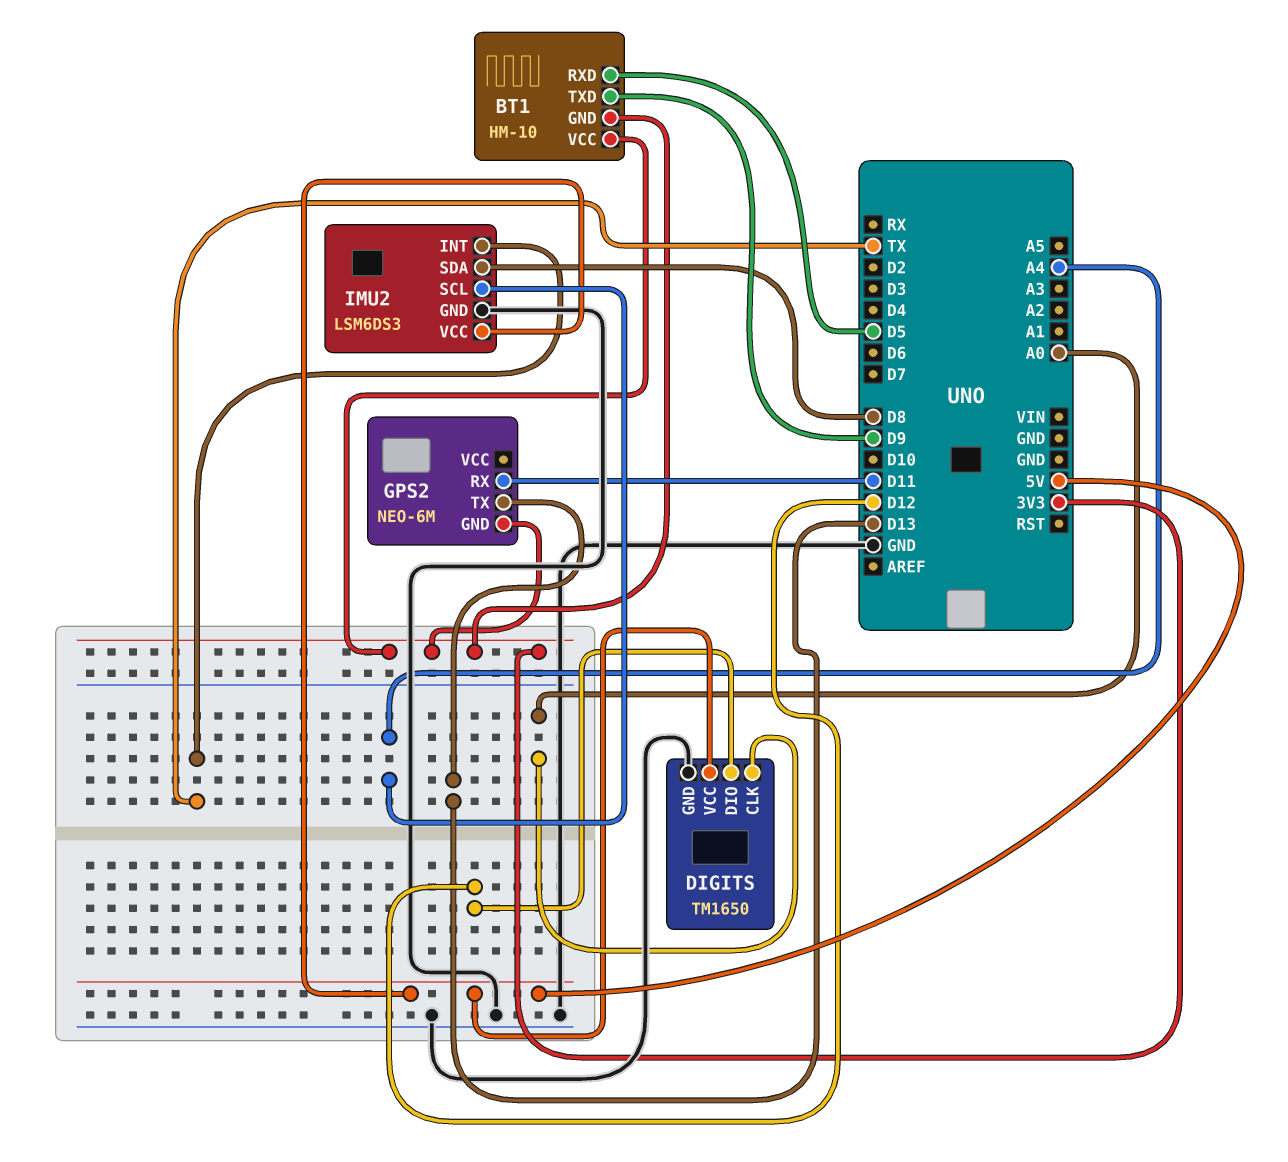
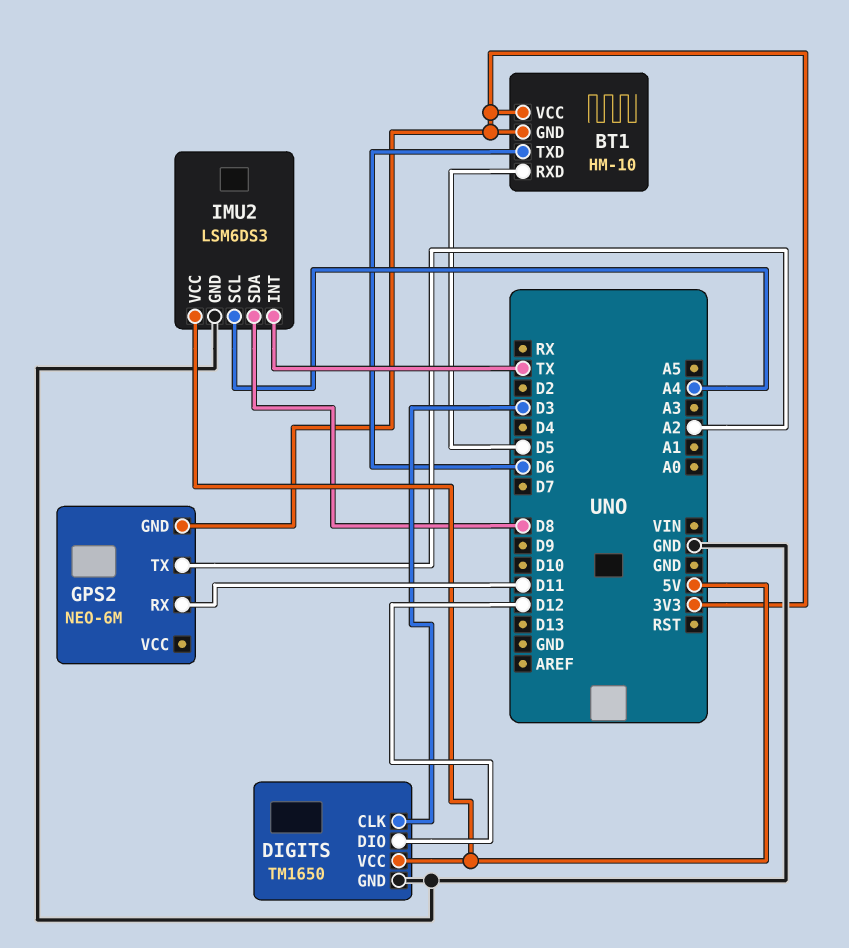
BT1 pin TXD: D9 -> D6
DIGITS pin CLK: A0 -> D3
GPS2 pin TX: D13 -> A2

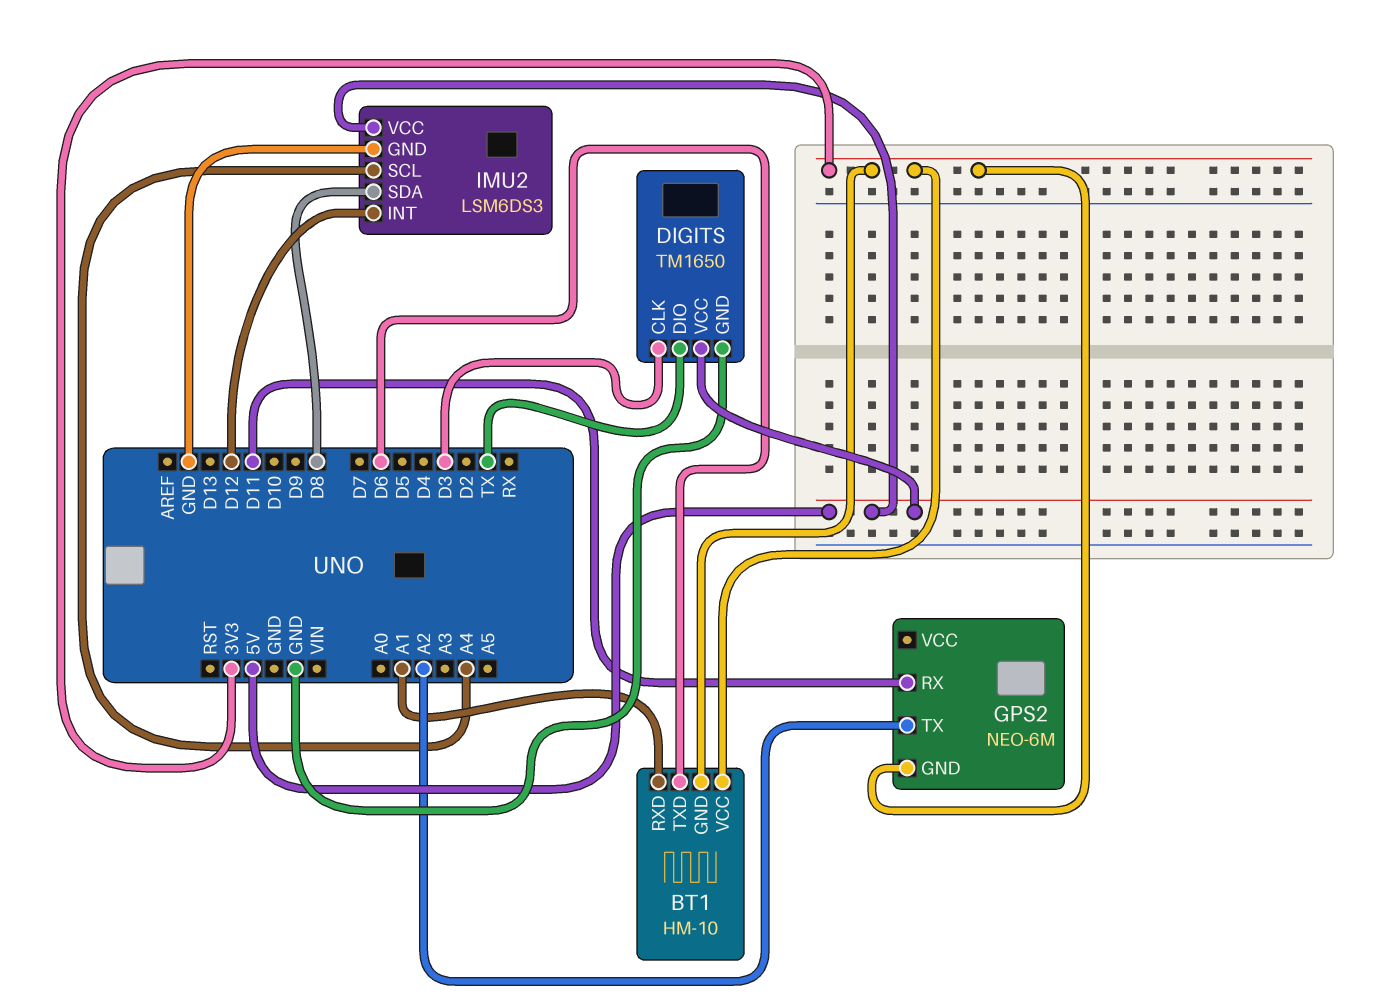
BT1 pin RXD: D5 -> A1
DIGITS pin DIO: D12 -> TX
IMU2 pin INT: TX -> D12

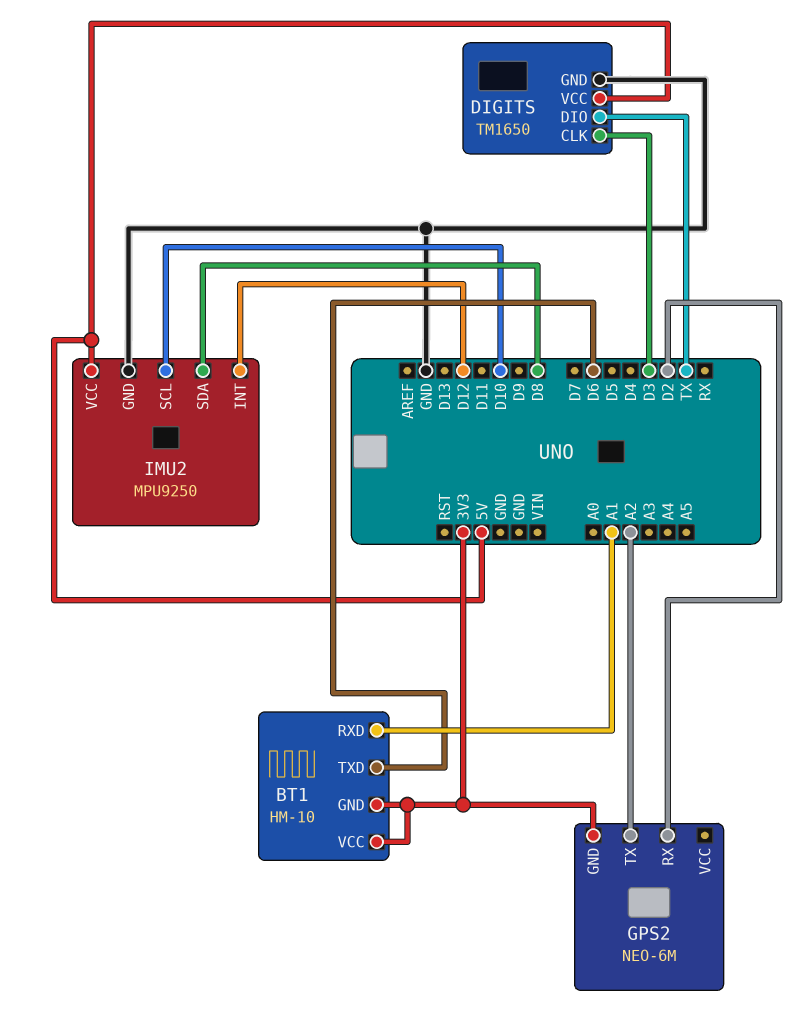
GPS2 pin RX: D11 -> D2
IMU2: LSM6DS3 -> MPU9250
IMU2 pin SCL: A4 -> D10

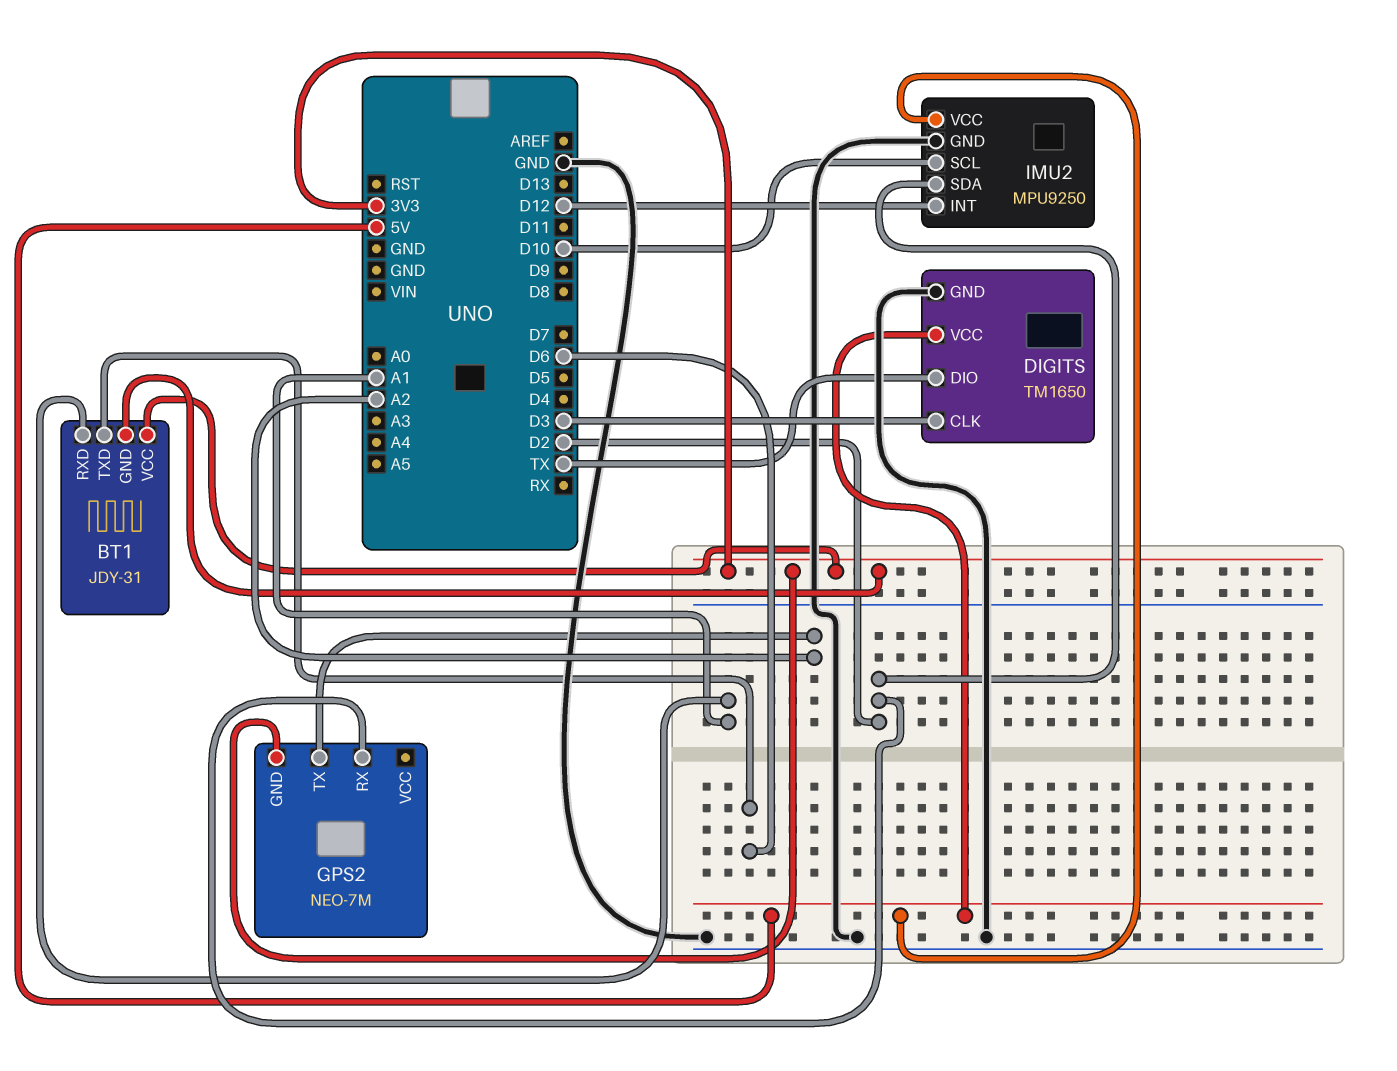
BT1: HM-10 -> JDY-31
GPS2: NEO-6M -> NEO-7M
IMU2 pin SDA: D8 -> D2

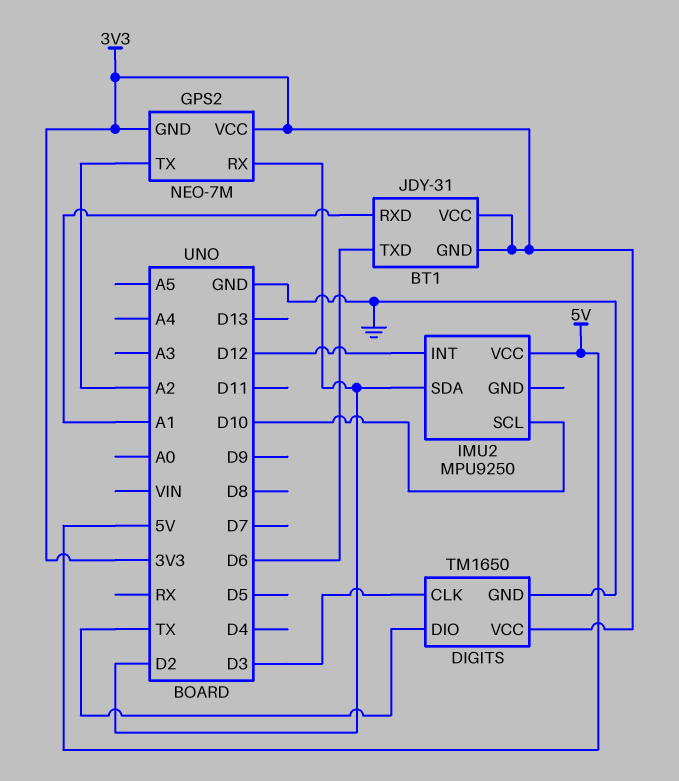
DIGITS pin VCC: 5V -> 3V3
GPS2 pin VCC: none -> 3V3
IMU2 pin GND: GND -> none

